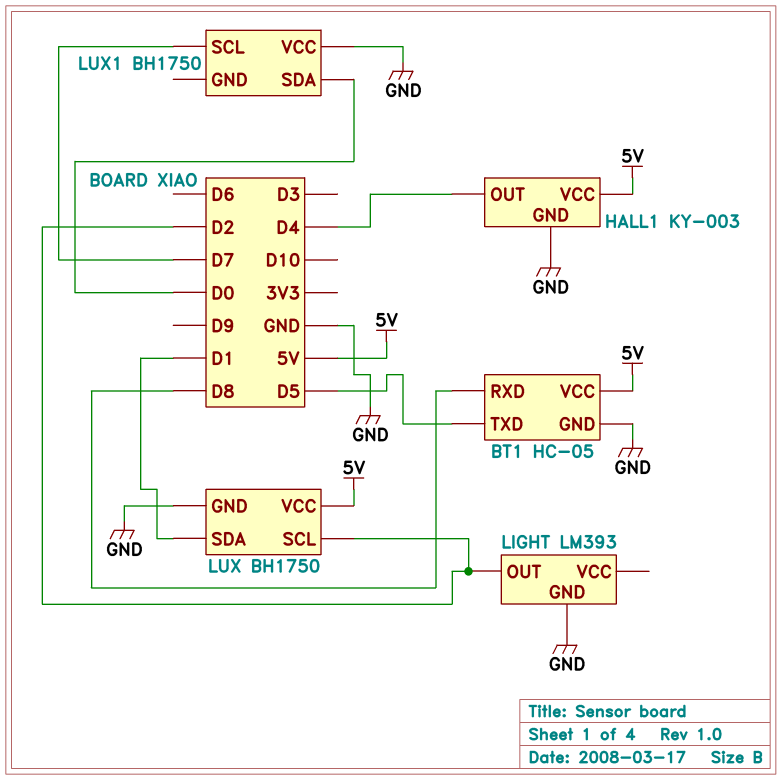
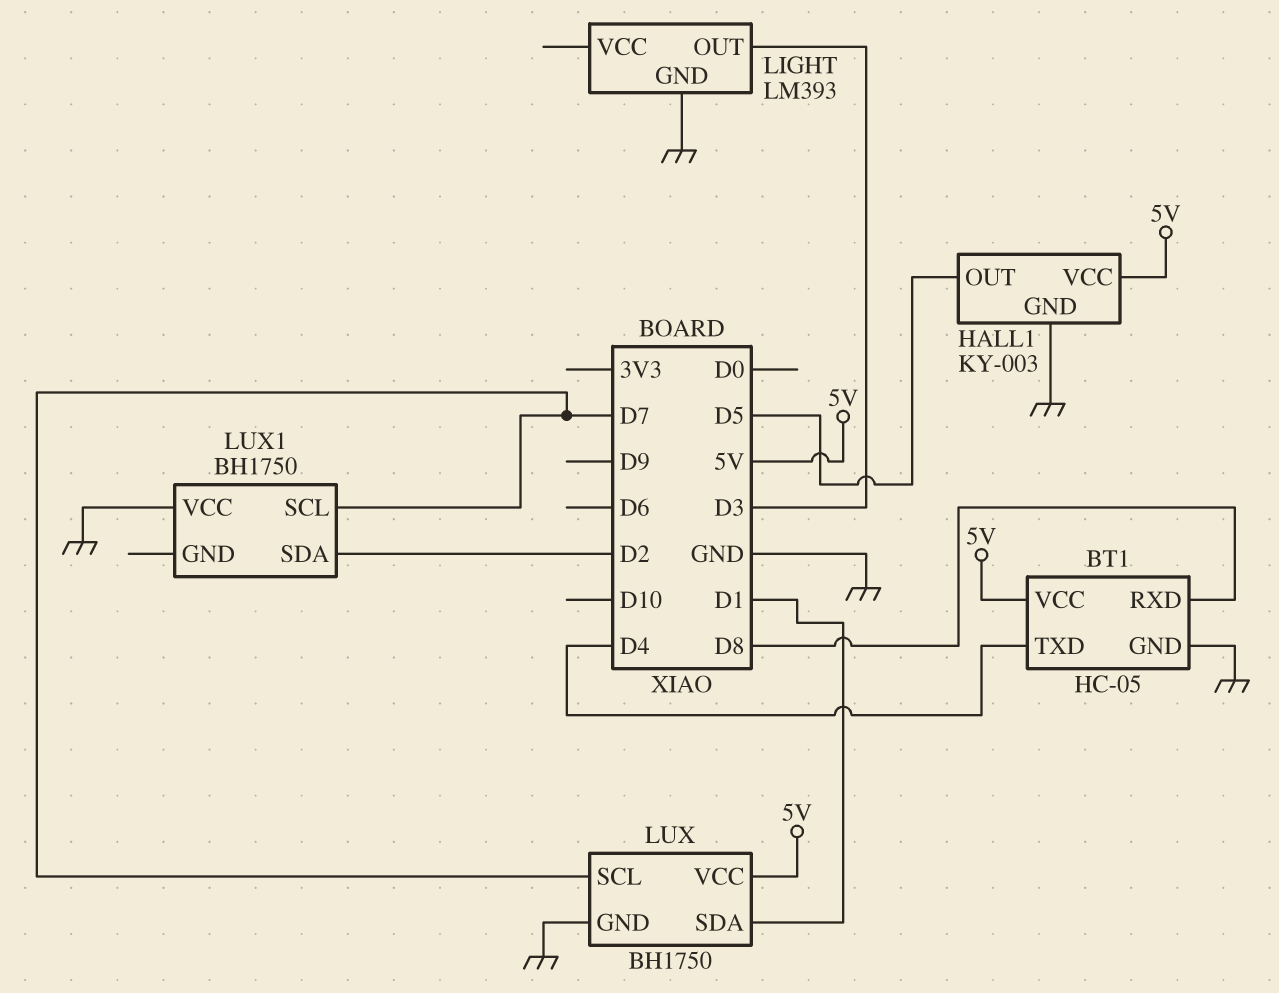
BT1 pin TXD: D5 -> D4
HALL1 pin OUT: D4 -> D5
LIGHT pin OUT: D2 -> D3
LUX pin SCL: D2 -> D7
LUX1 pin SDA: D0 -> D2

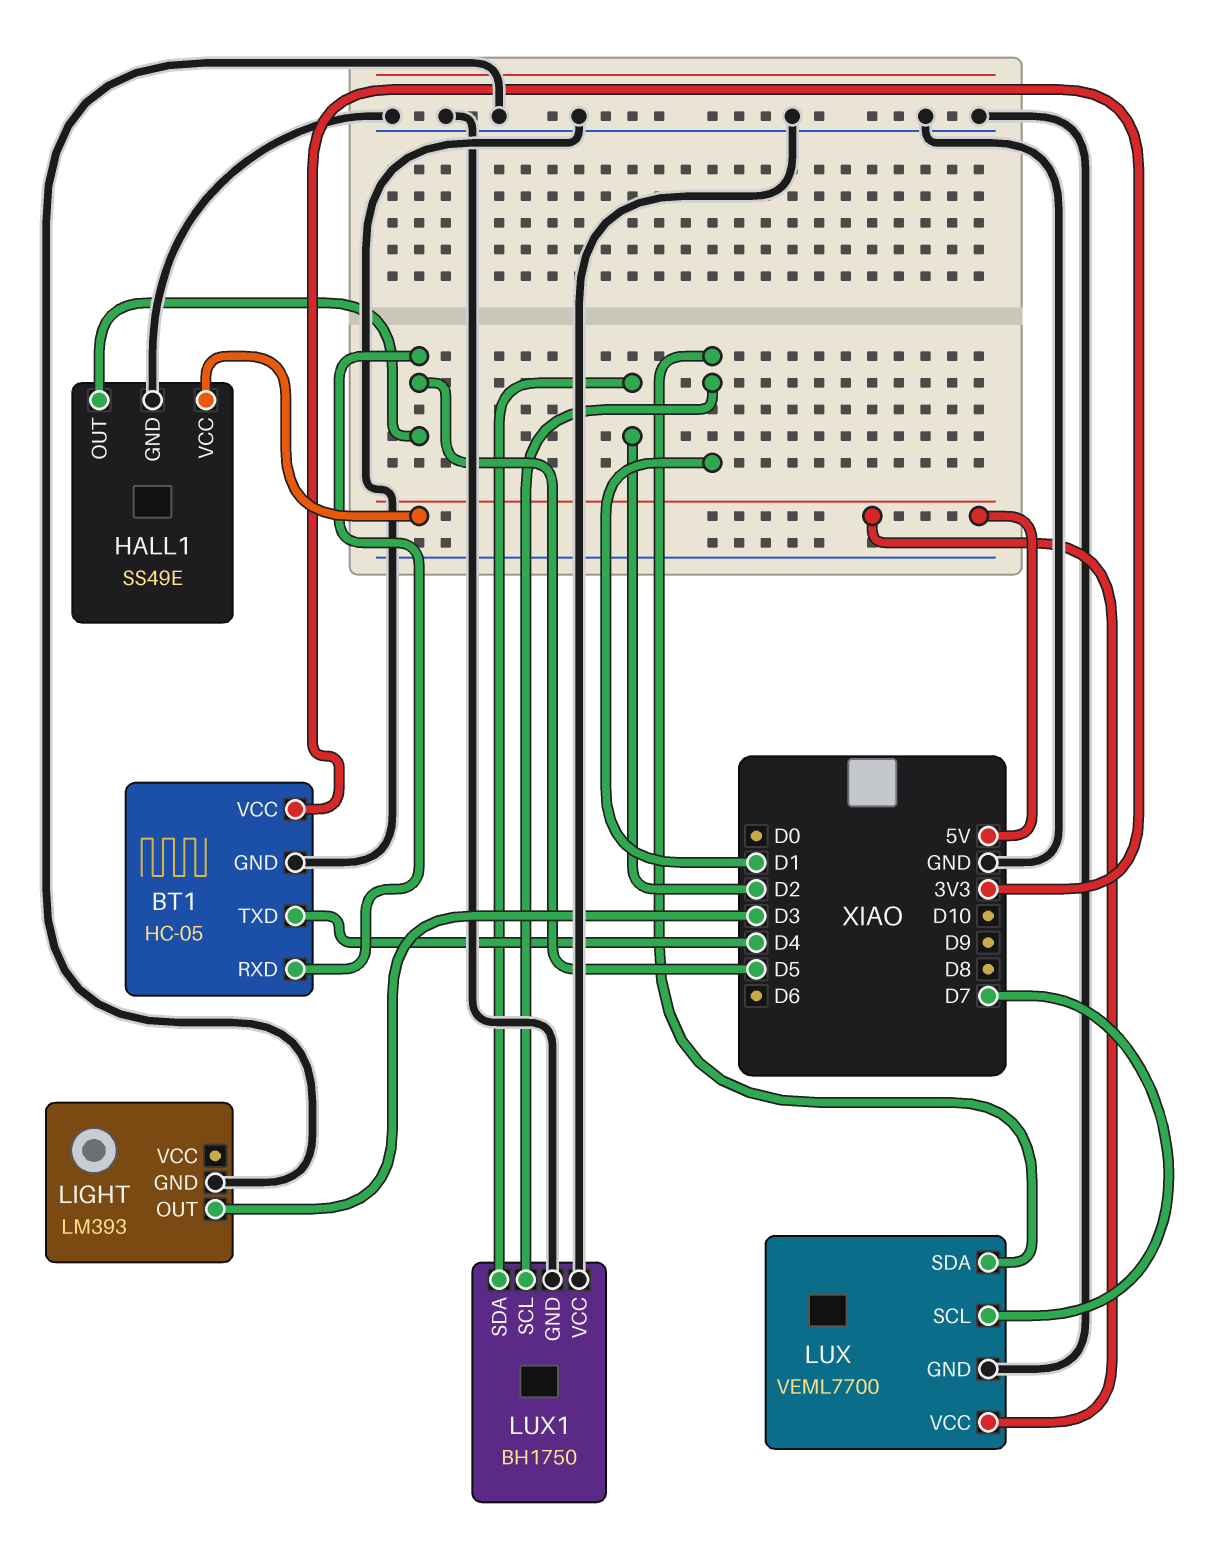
BT1 pin RXD: D8 -> D5
BT1 pin VCC: 5V -> 3V3
HALL1: KY-003 -> SS49E
LUX: BH1750 -> VEML7700
LUX1 pin GND: none -> GND
LUX1 pin SCL: D7 -> D1

